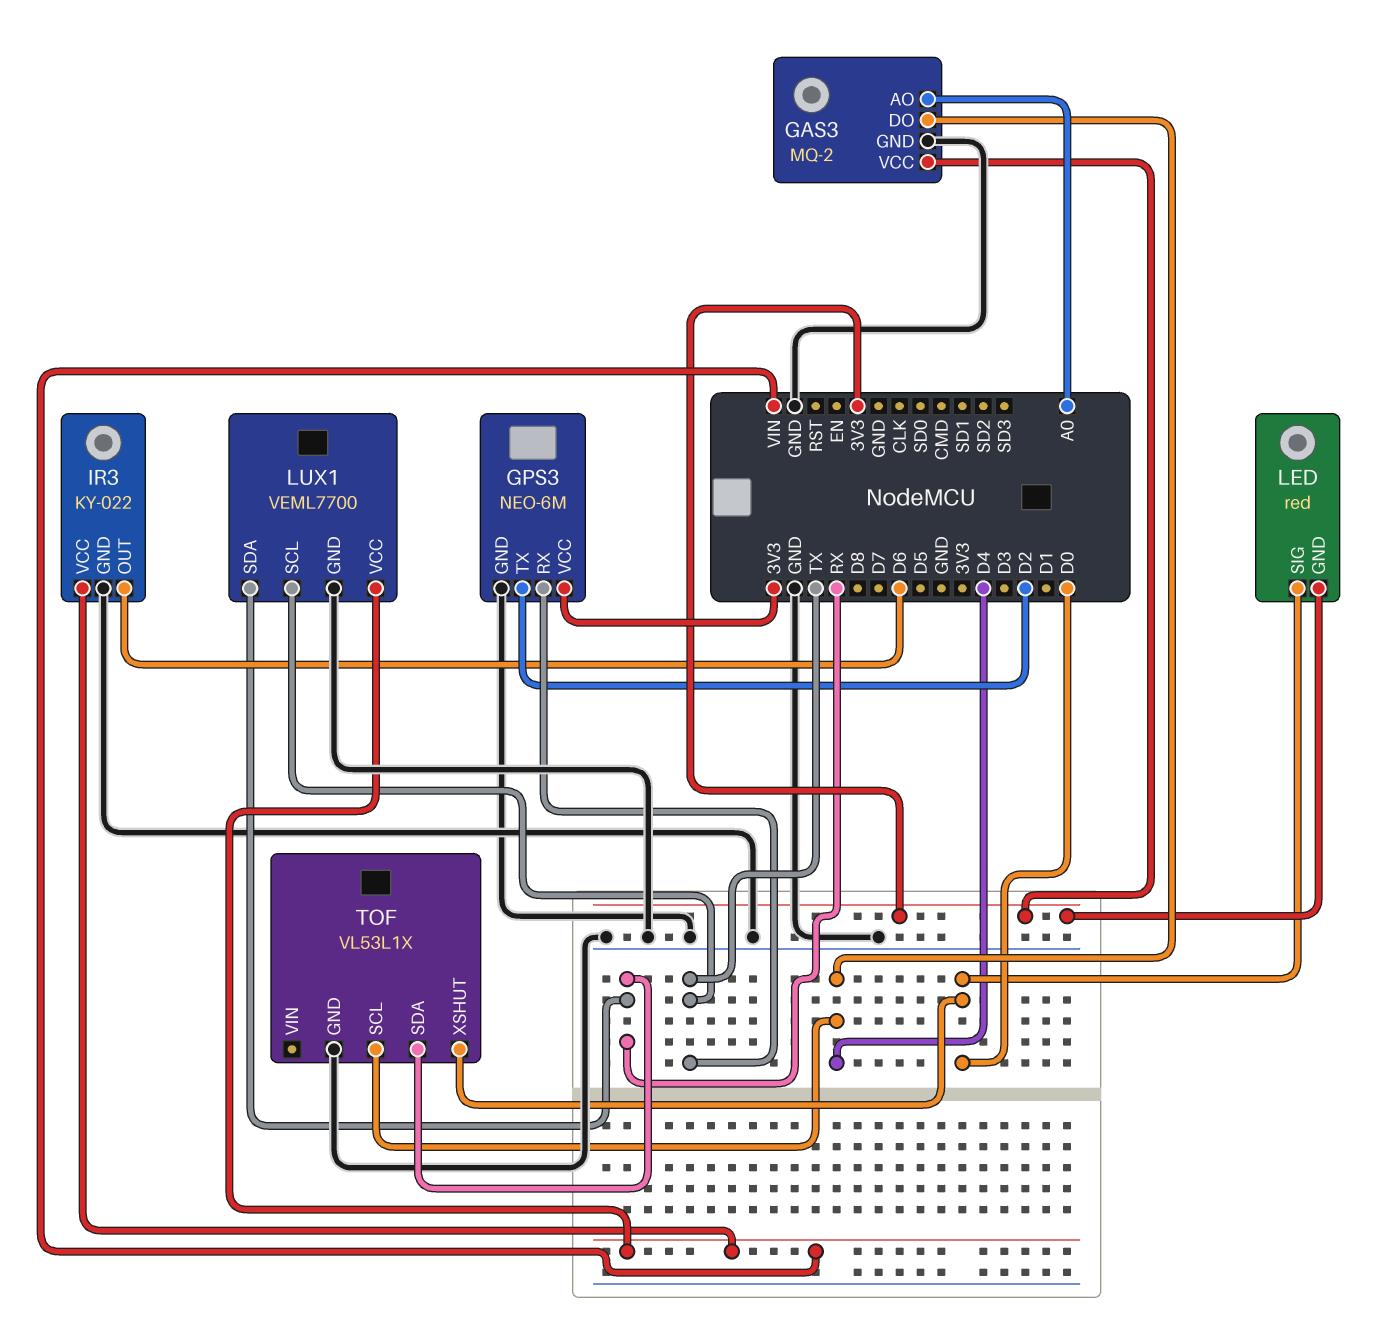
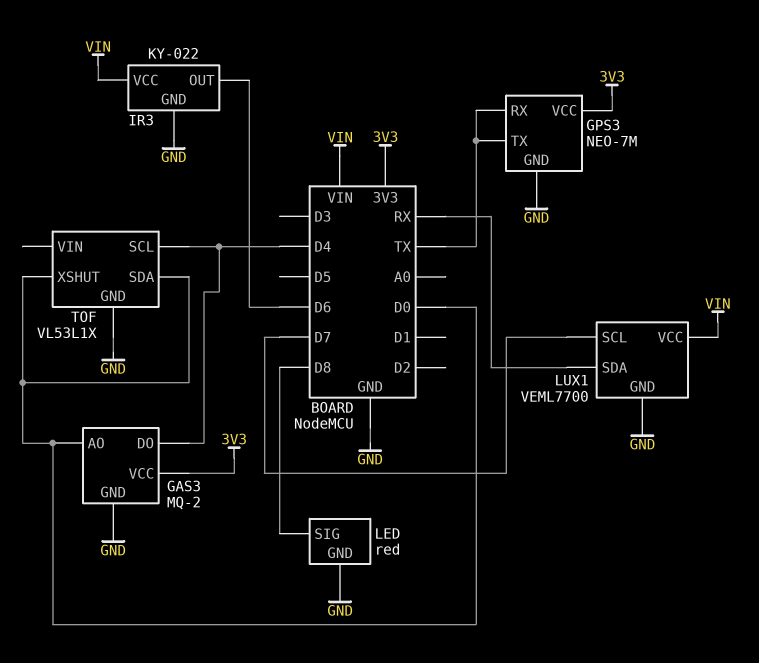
GAS3 pin AO: A0 -> D0
GPS3: NEO-6M -> NEO-7M
GPS3 pin TX: D2 -> TX
LED pin GND: 3V3 -> GND
LED pin SIG: D0 -> D8
LUX1 pin SCL: TX -> D7
TOF pin SDA: RX -> D0

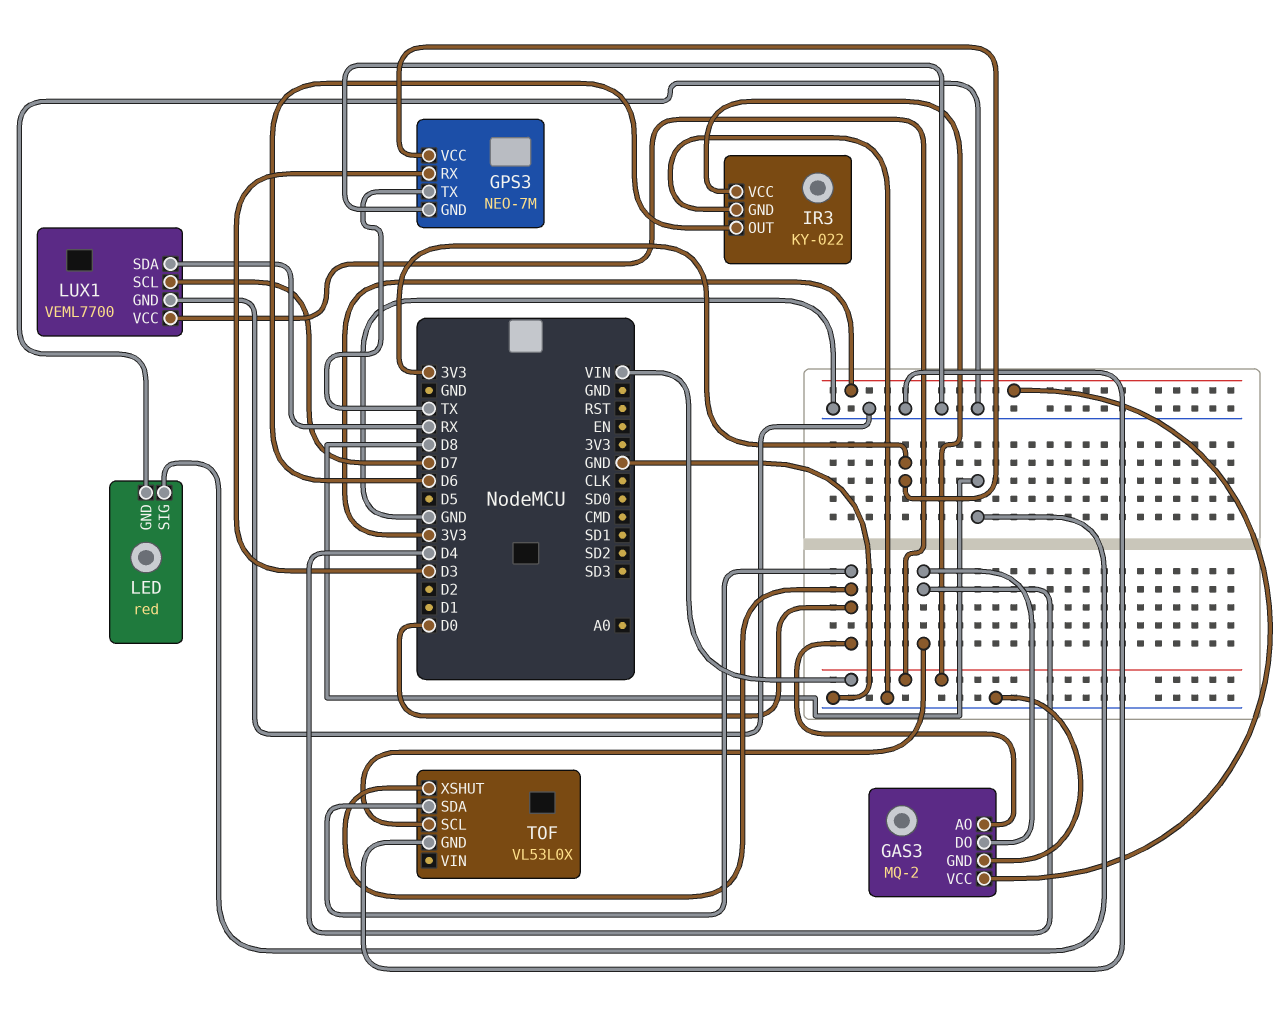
GPS3 pin RX: TX -> D3
TOF: VL53L1X -> VL53L0X

